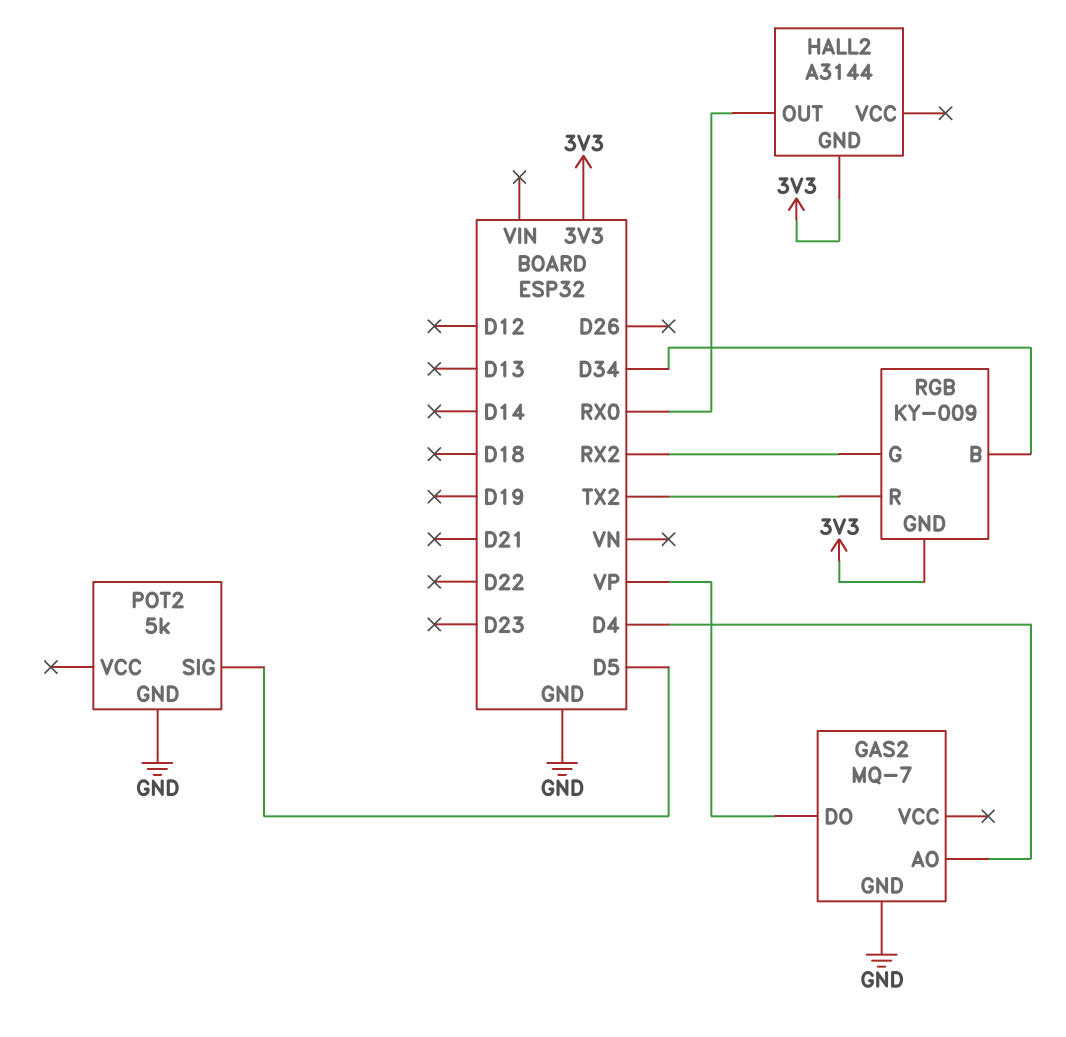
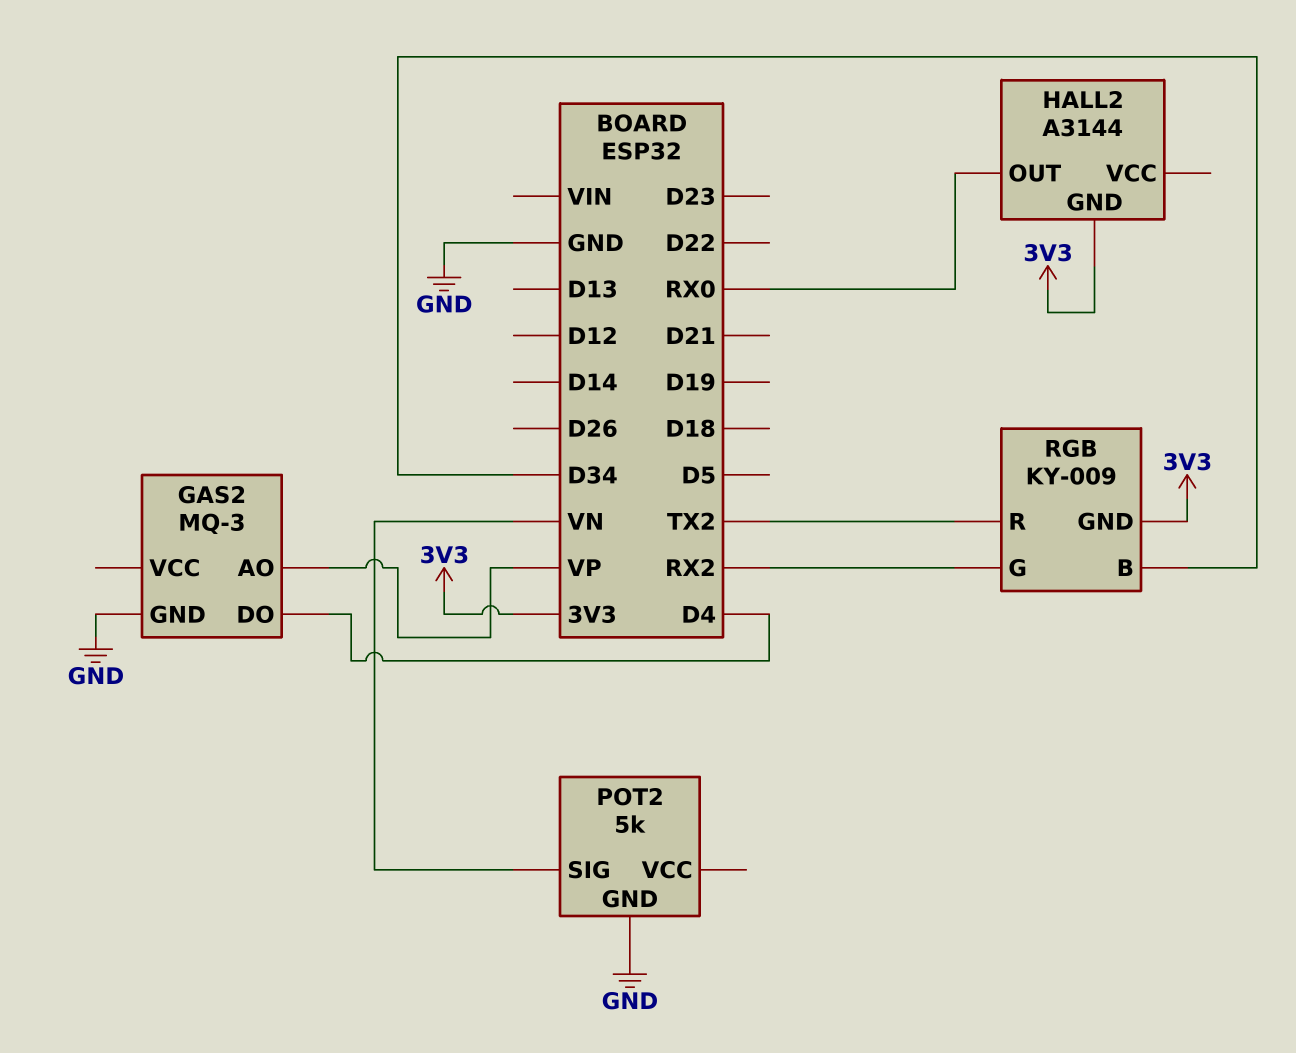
GAS2: MQ-7 -> MQ-3
GAS2 pin AO: D4 -> VP
GAS2 pin DO: VP -> D4
POT2 pin SIG: D5 -> VN

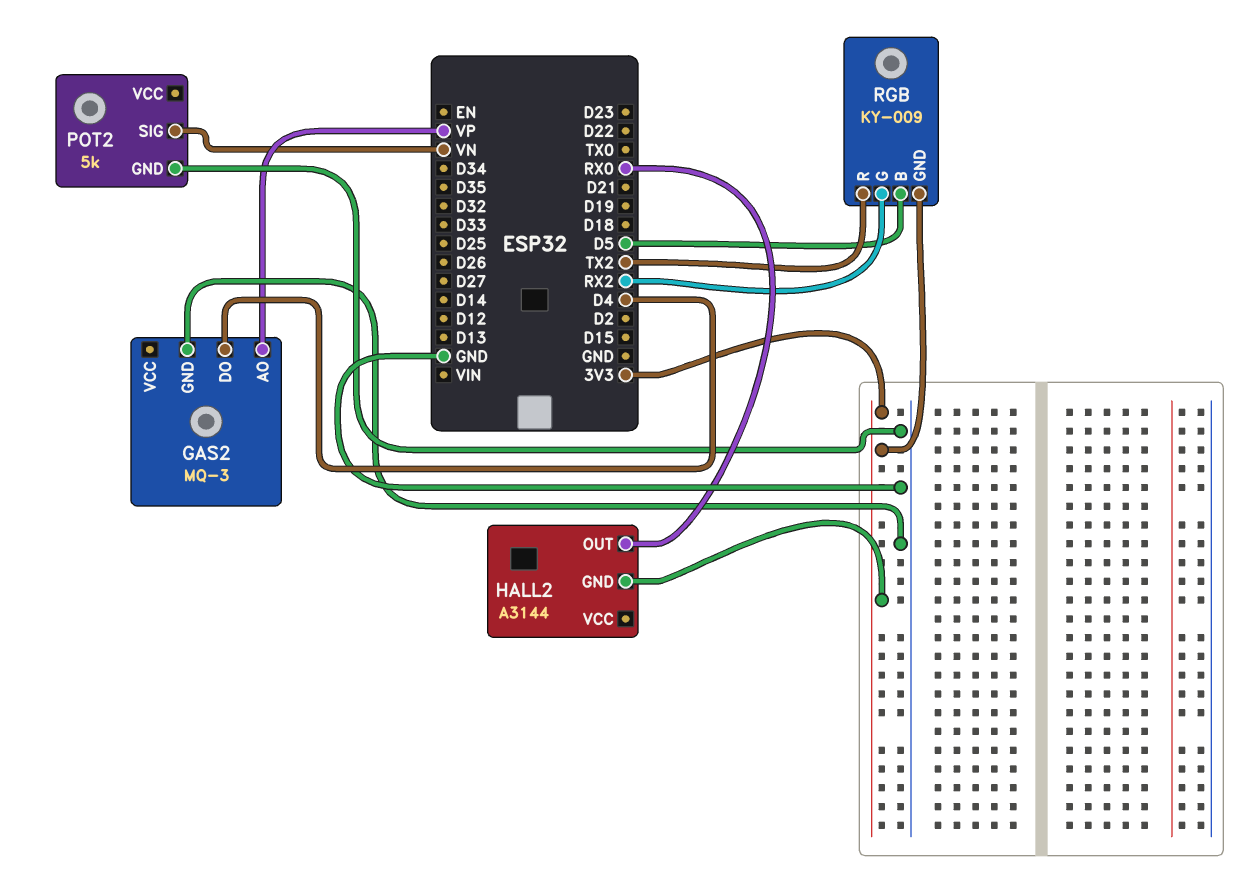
RGB pin B: D34 -> D5

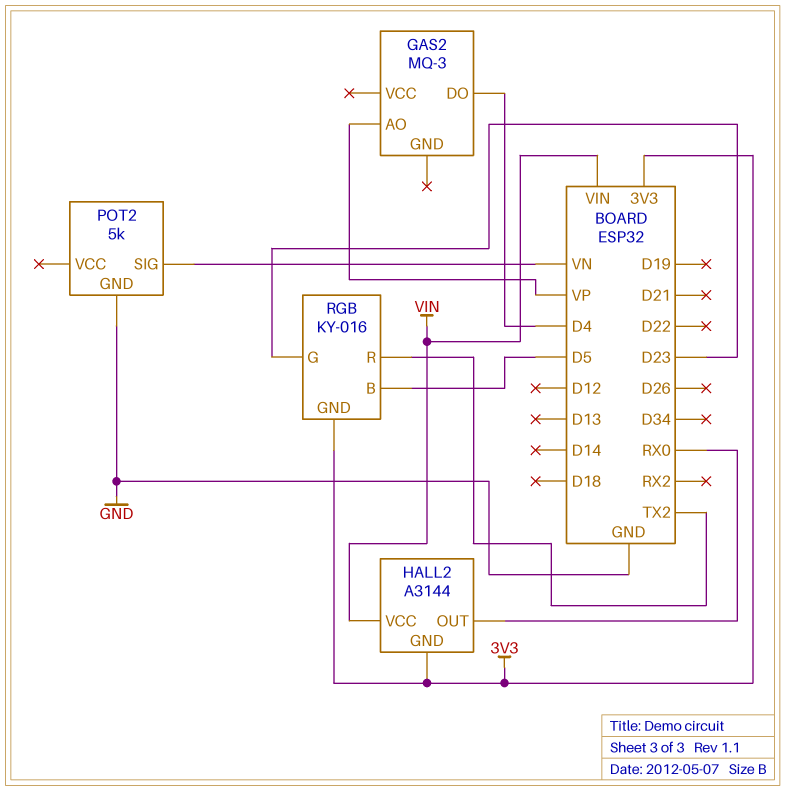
GAS2 pin GND: GND -> none
HALL2 pin VCC: none -> VIN
RGB: KY-009 -> KY-016
RGB pin G: RX2 -> D23

